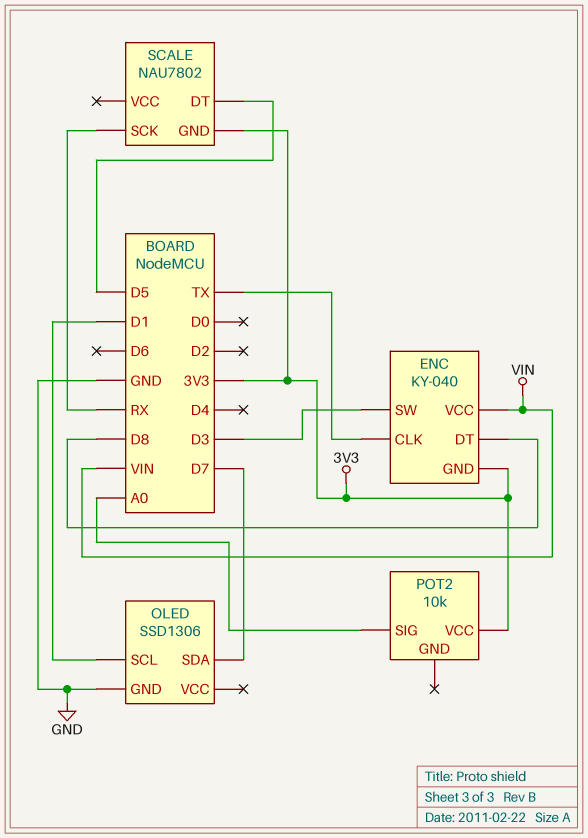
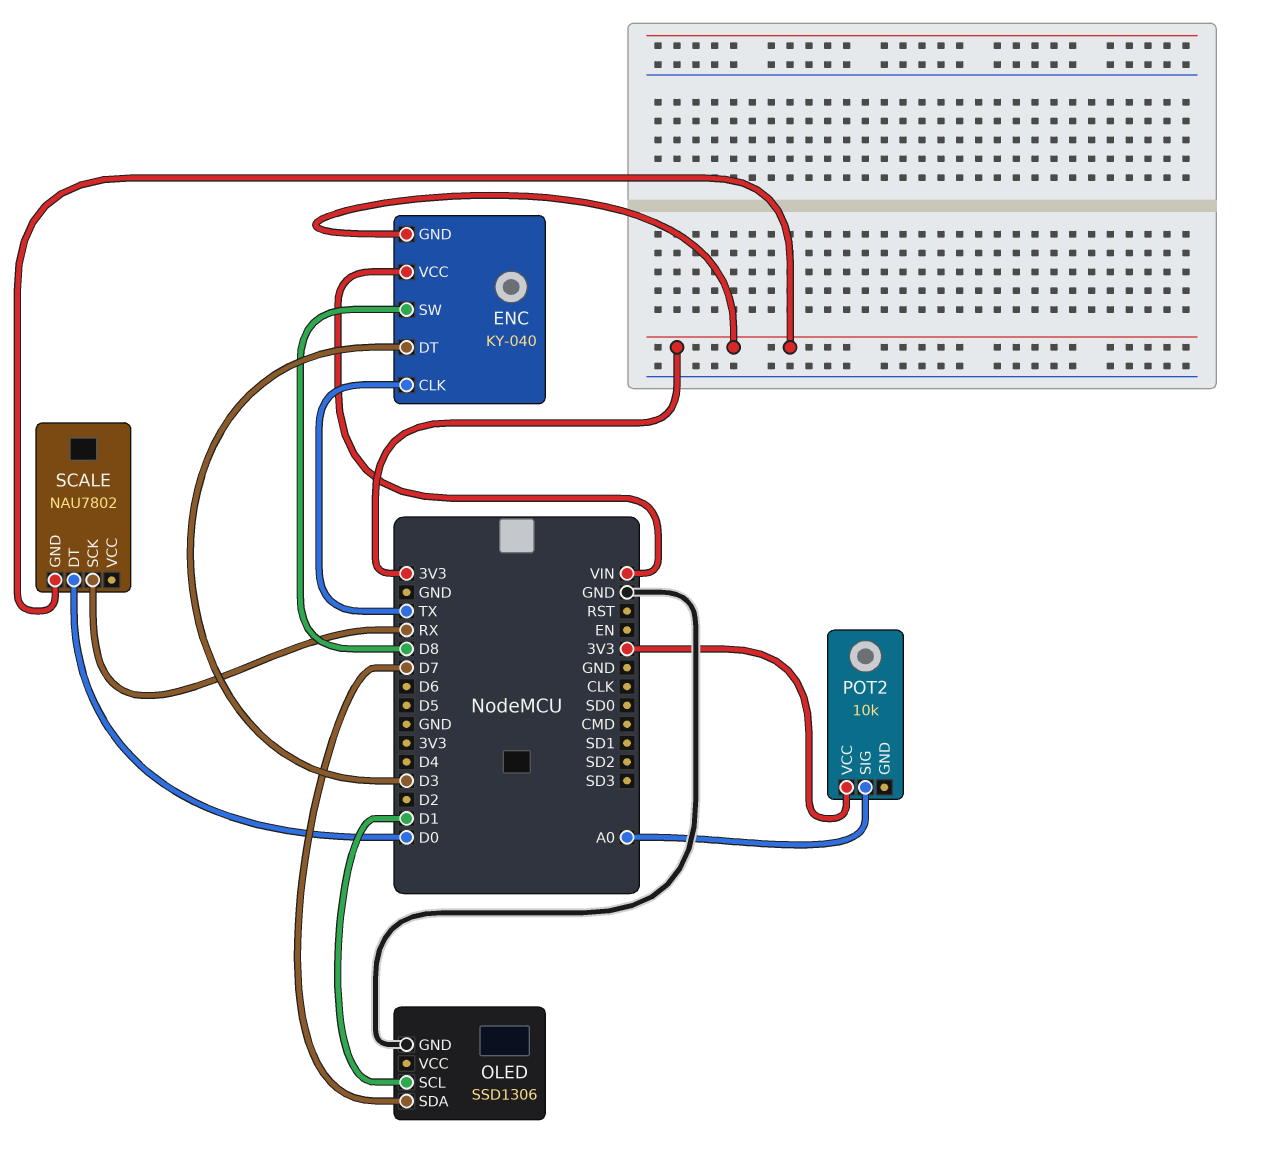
ENC pin DT: D8 -> D3
ENC pin SW: D3 -> D8
SCALE pin DT: D5 -> D0

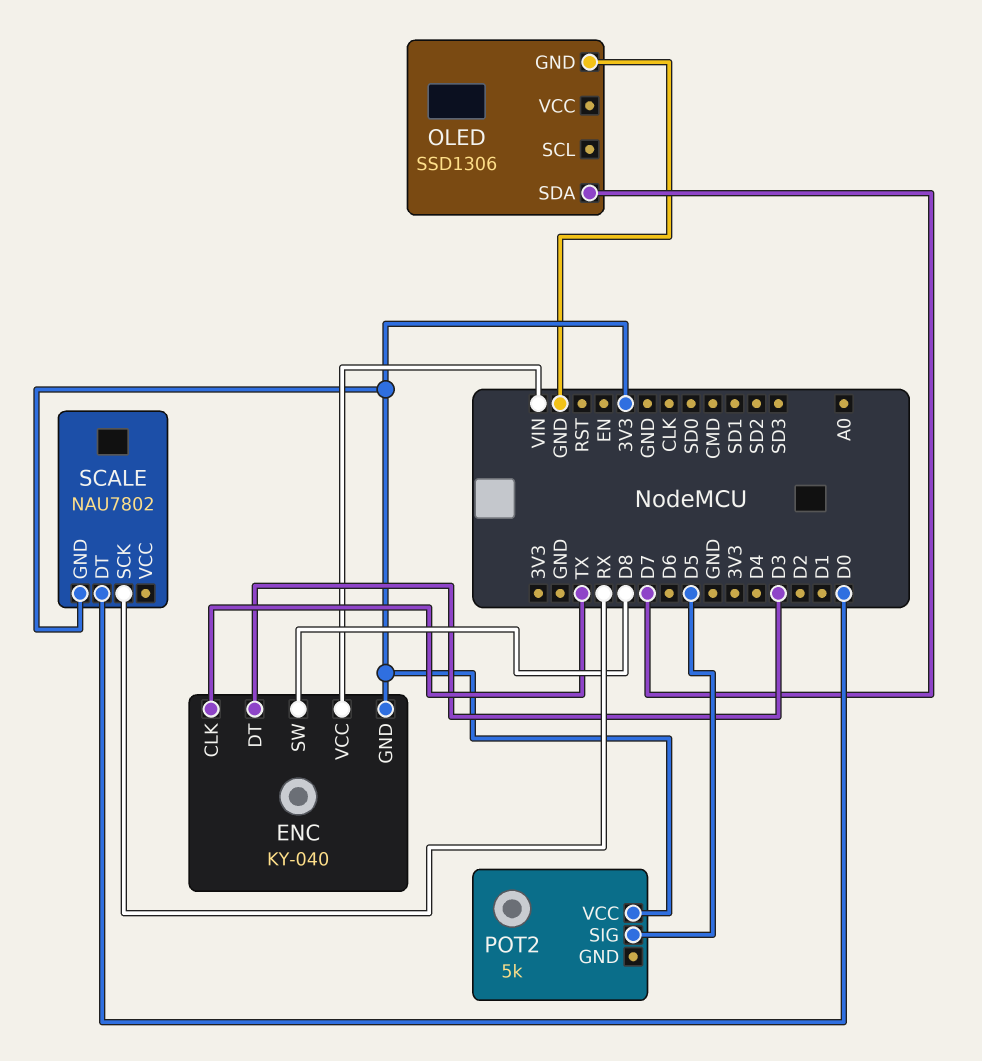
OLED pin SCL: D1 -> none
POT2: 10k -> 5k
POT2 pin SIG: A0 -> D5

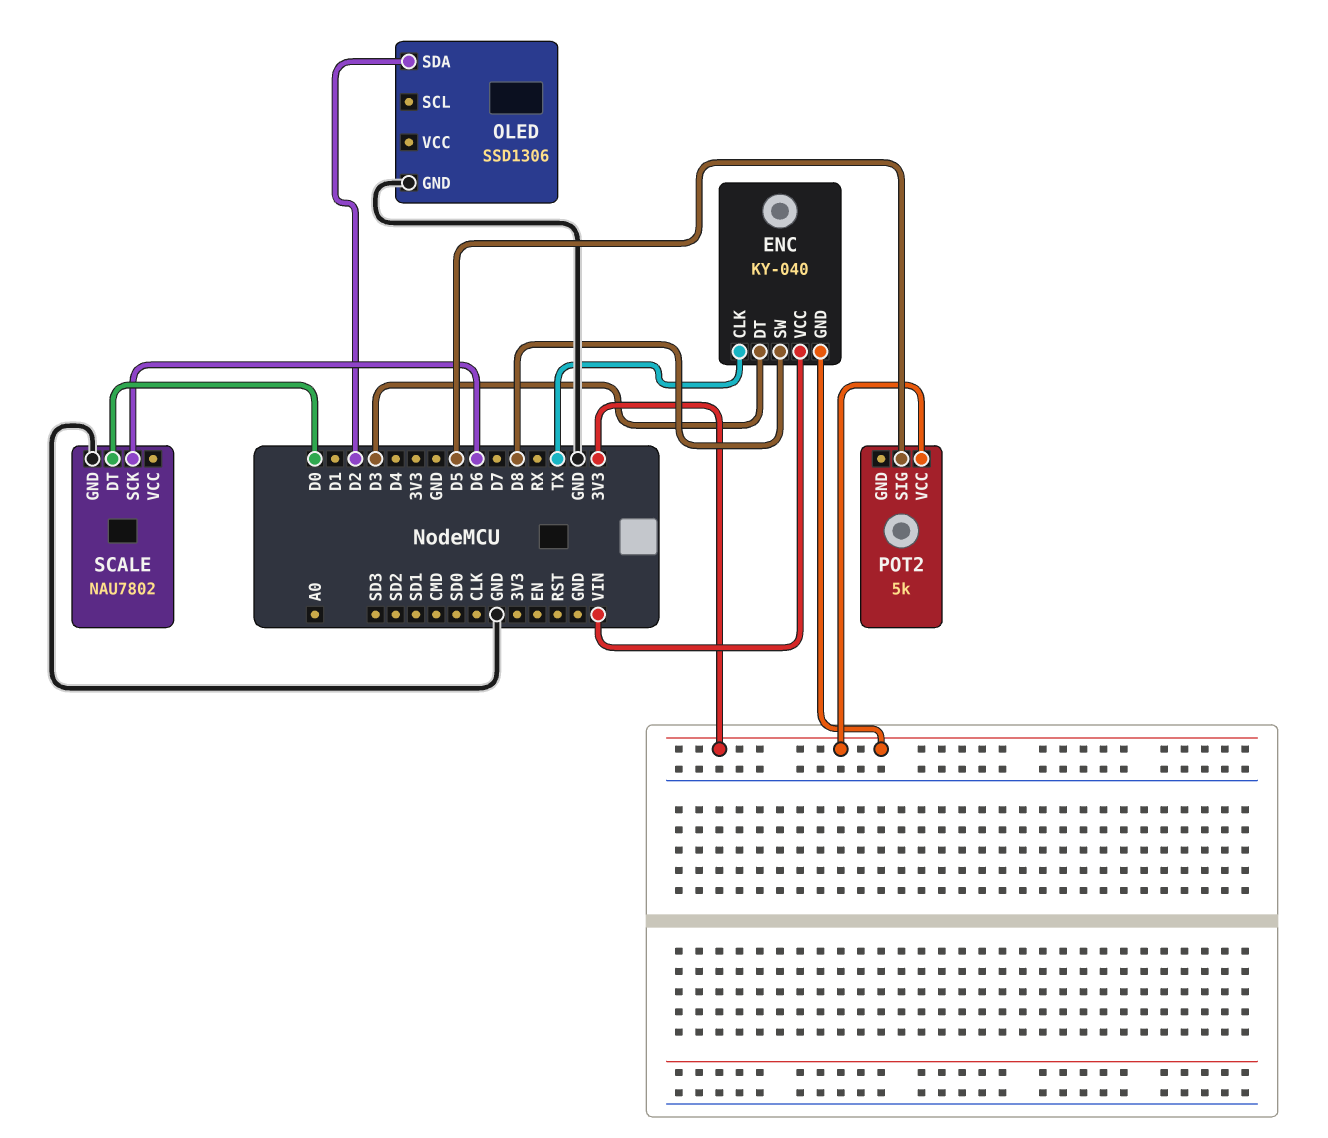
OLED pin SDA: D7 -> D2
SCALE pin GND: 3V3 -> GND
SCALE pin SCK: RX -> D6

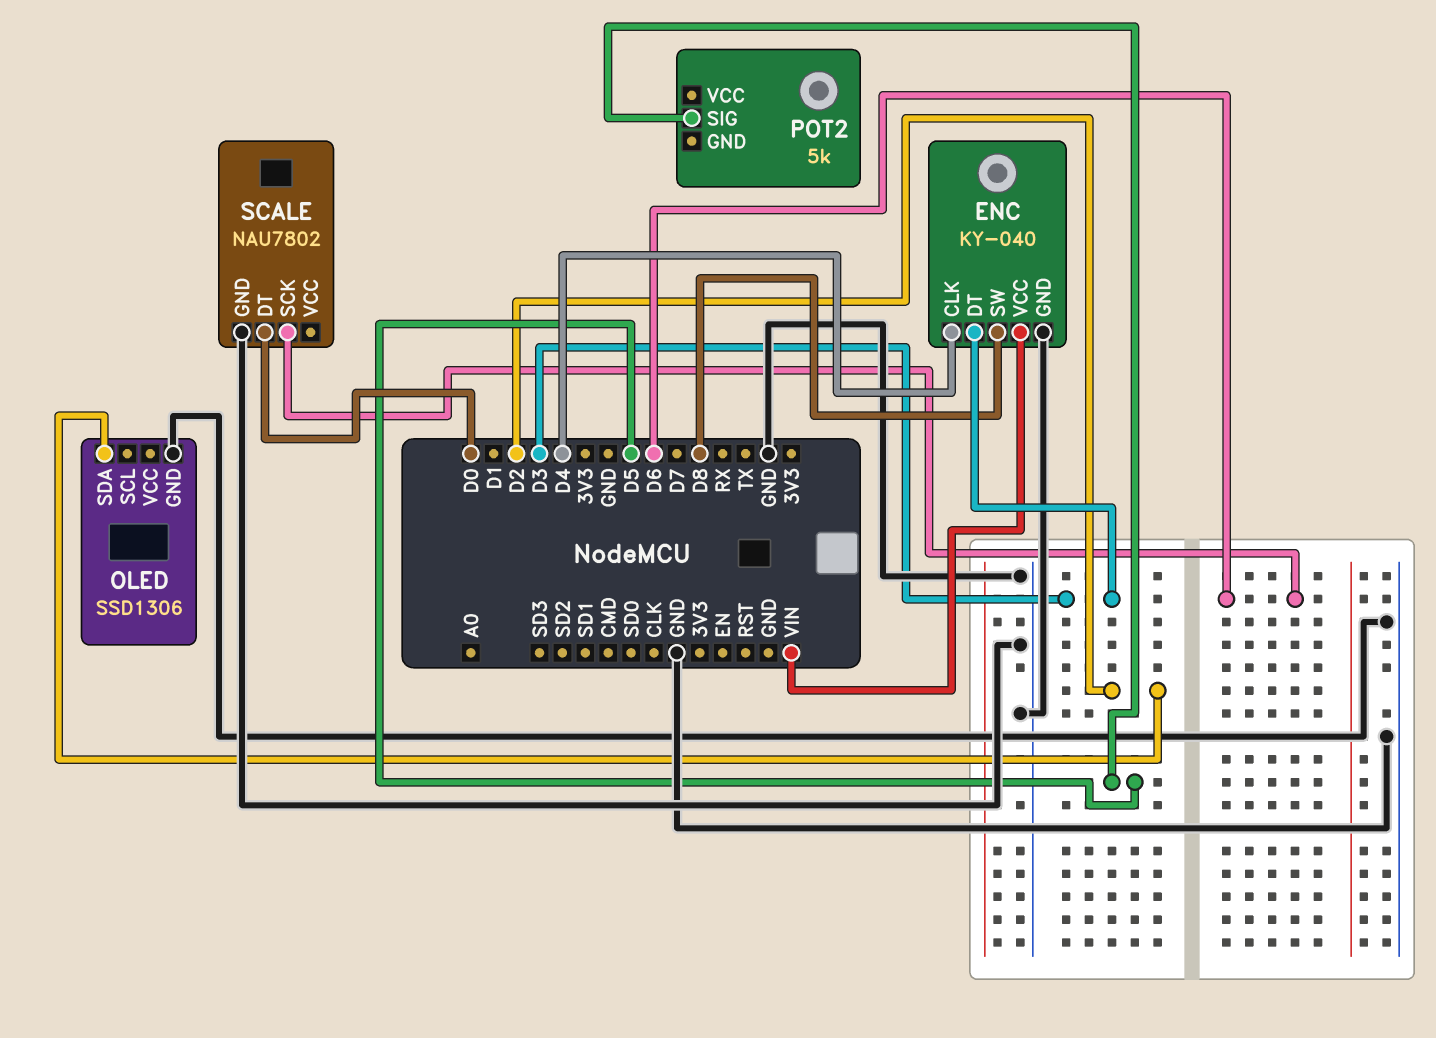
ENC pin CLK: TX -> D4
ENC pin GND: 3V3 -> GND
POT2 pin VCC: 3V3 -> none

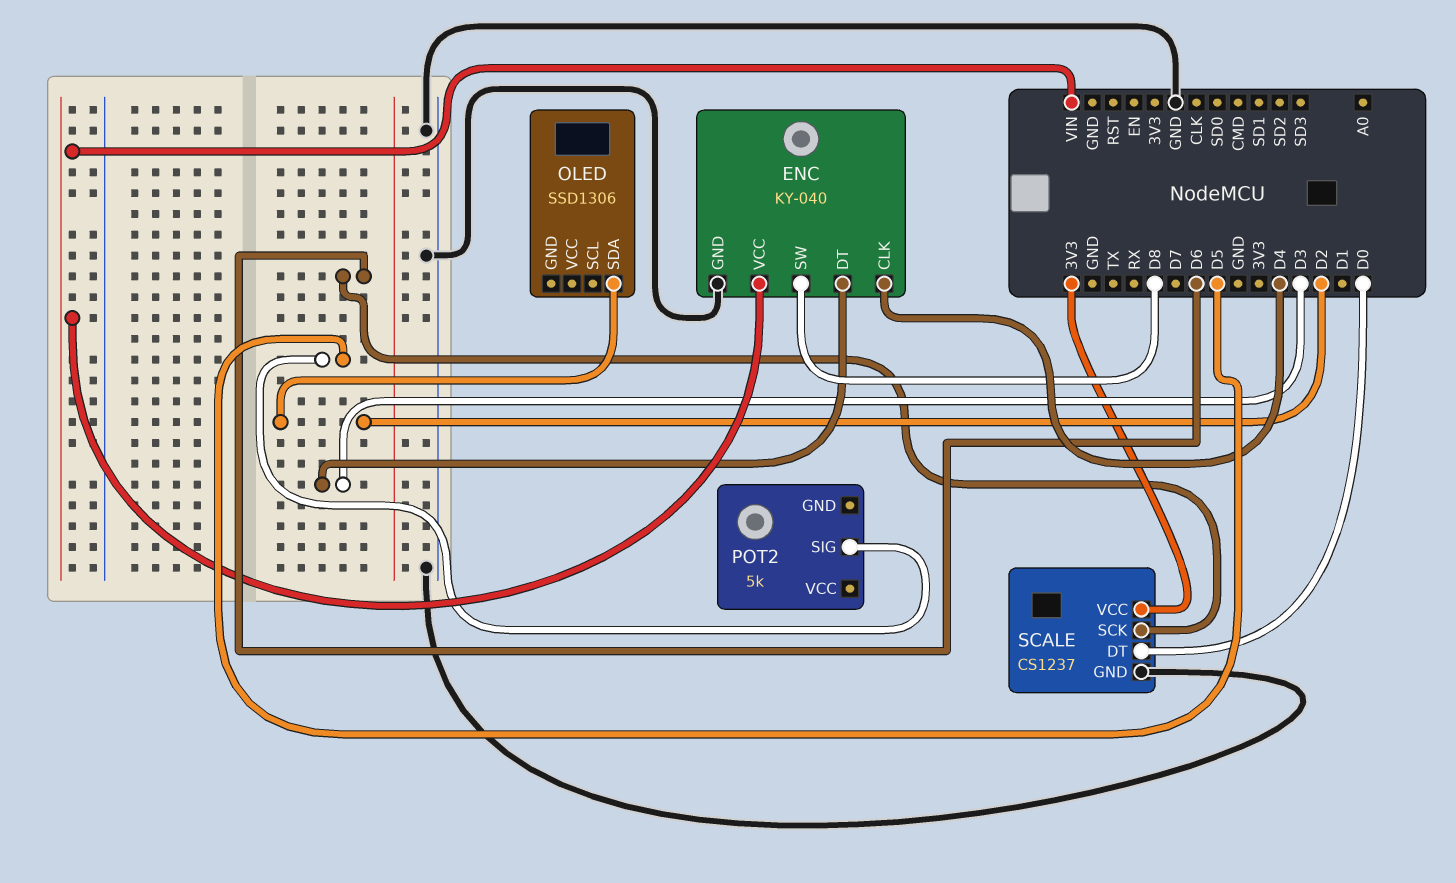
OLED pin GND: GND -> none
SCALE: NAU7802 -> CS1237
SCALE pin VCC: none -> 3V3

